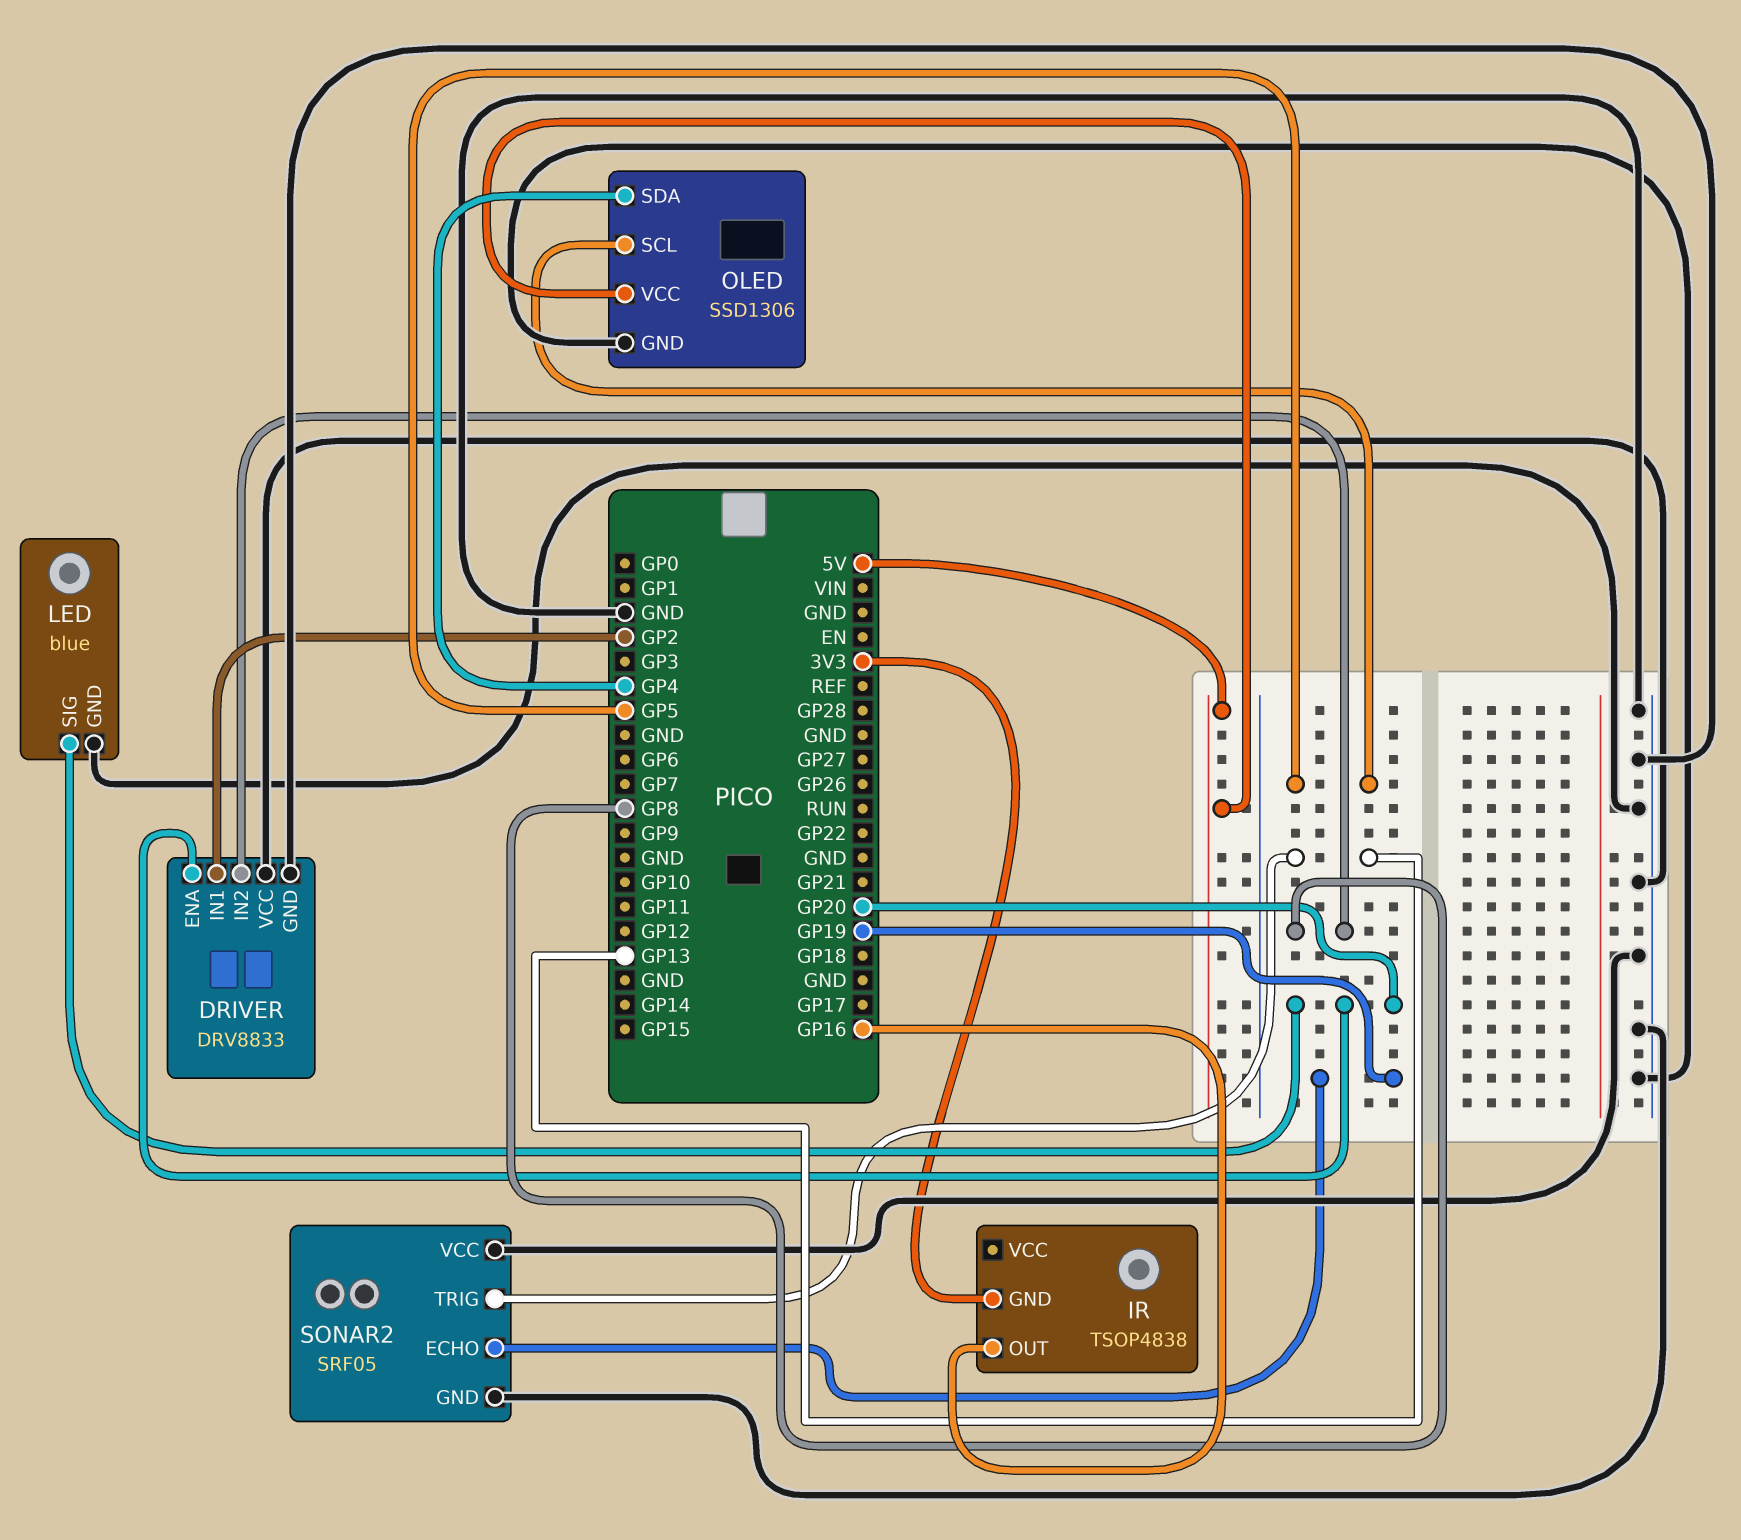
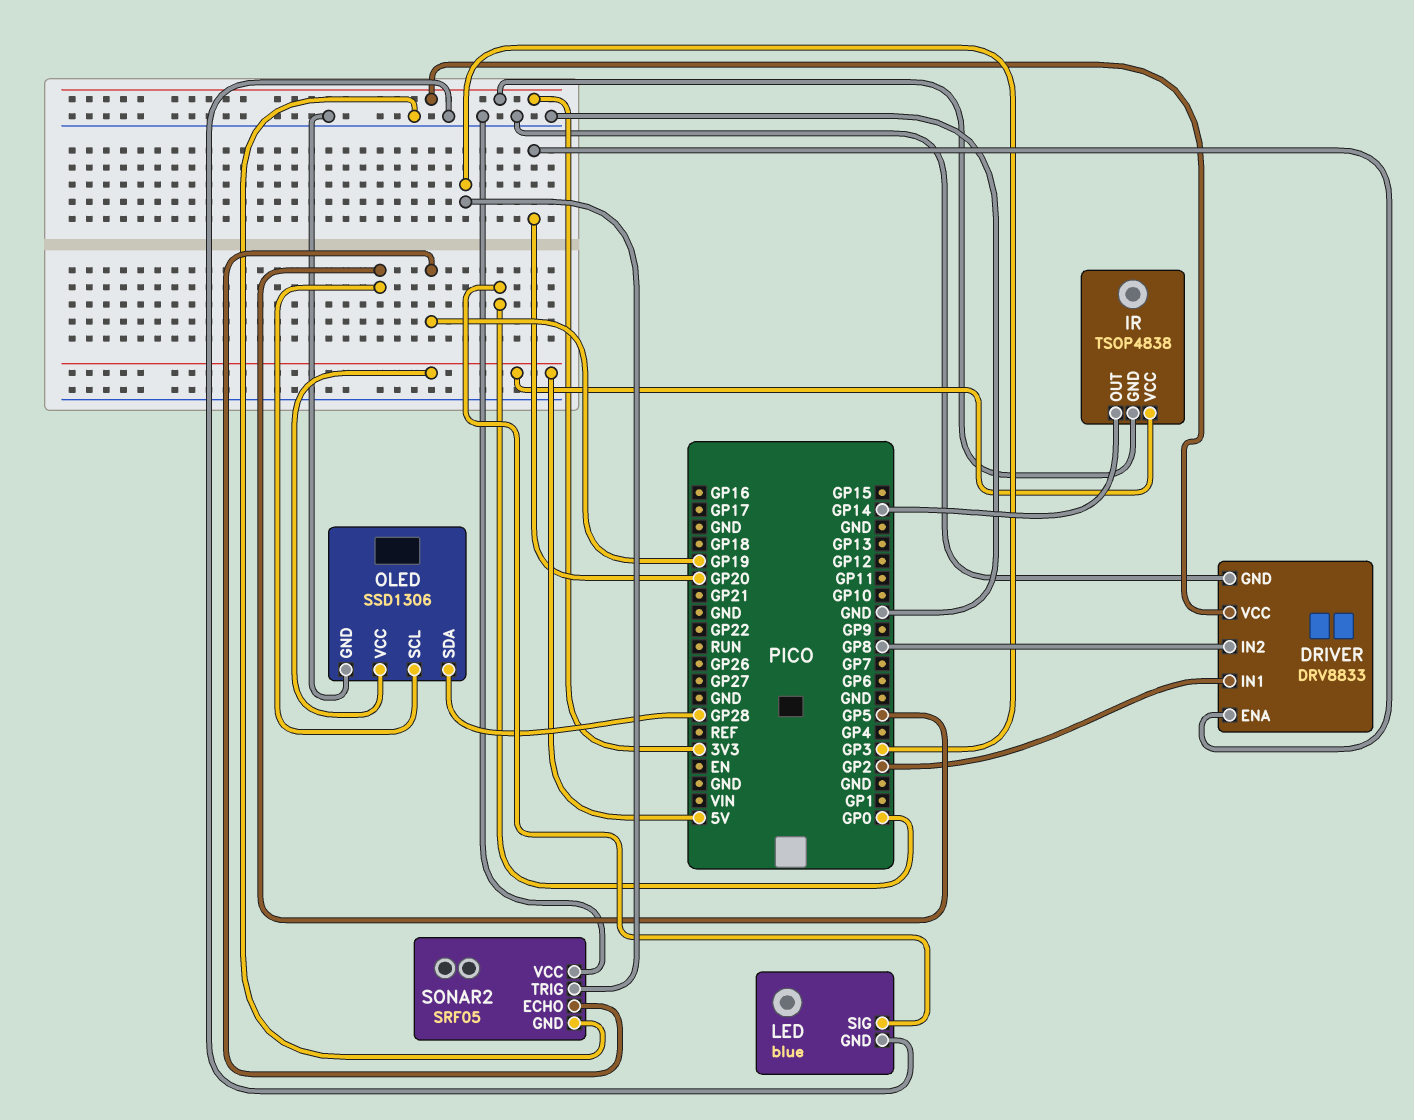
DRIVER pin VCC: GND -> 3V3
IR pin OUT: GP16 -> GP14
IR pin VCC: none -> 5V
LED pin SIG: GP20 -> GP0
OLED pin SDA: GP4 -> GP28
SONAR2 pin TRIG: GP13 -> GP3

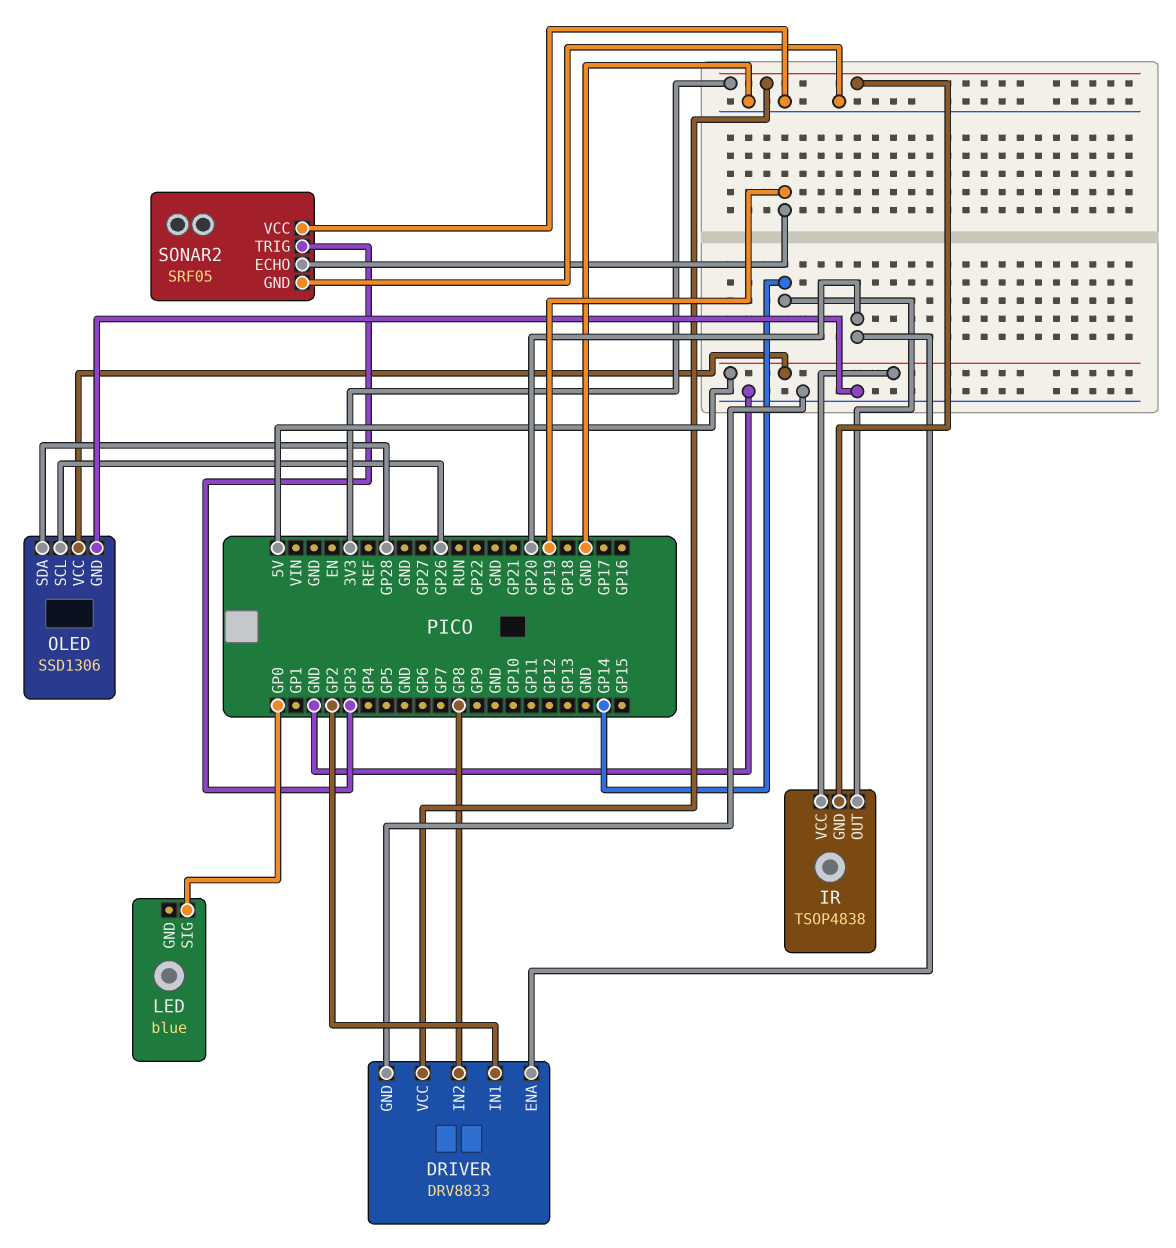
LED pin GND: GND -> none
OLED pin SCL: GP5 -> GP26

